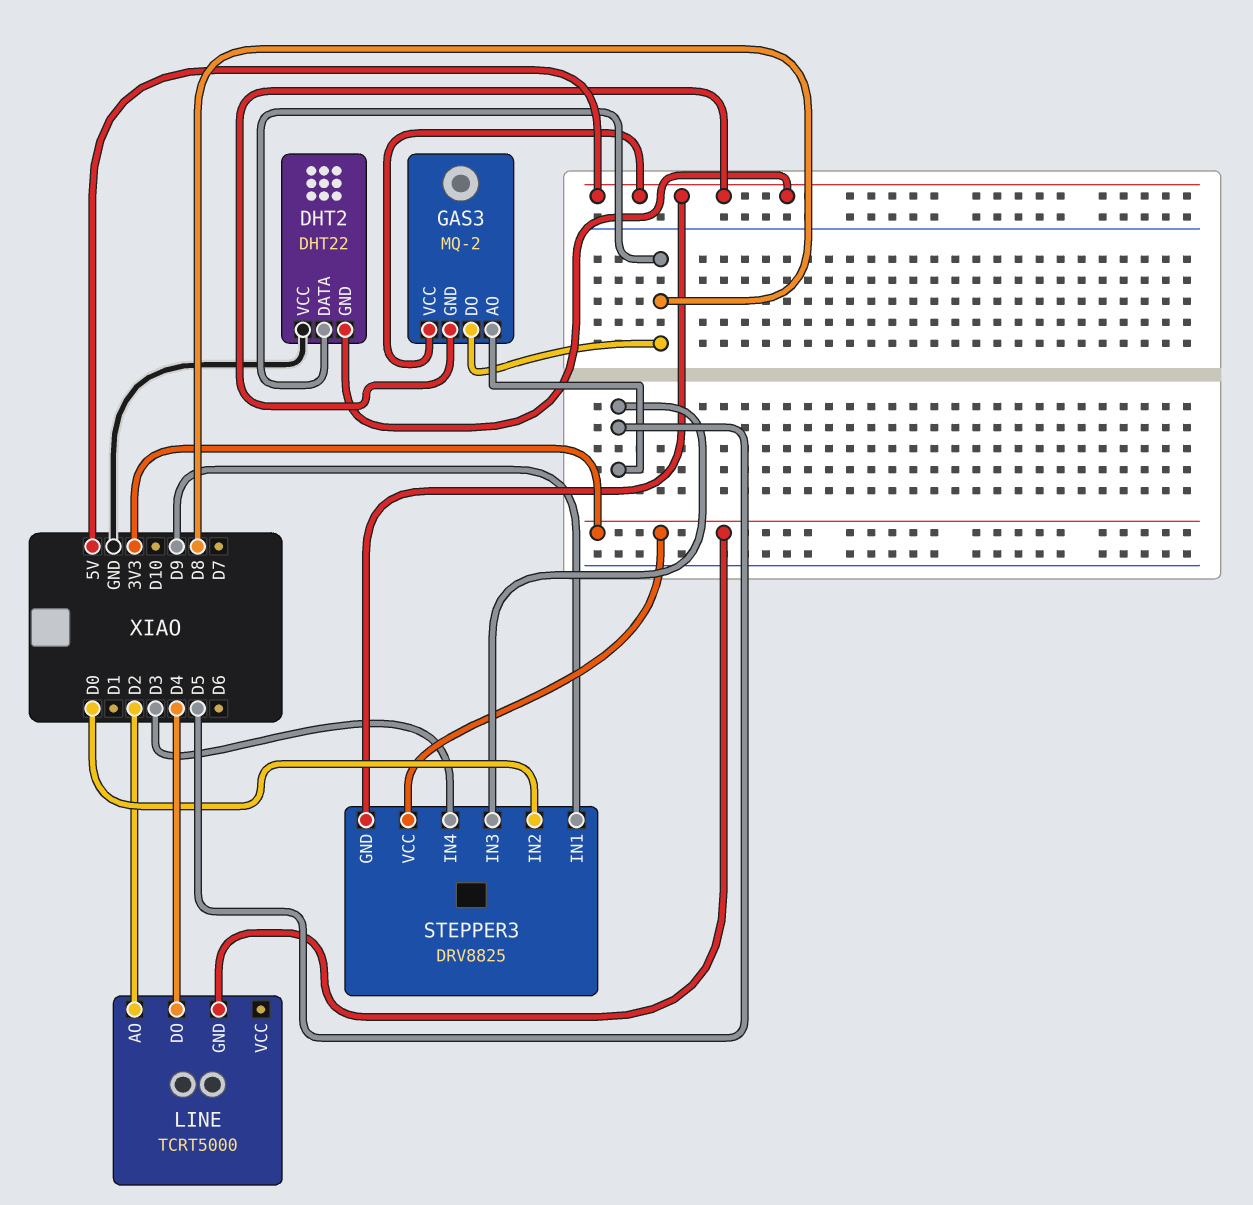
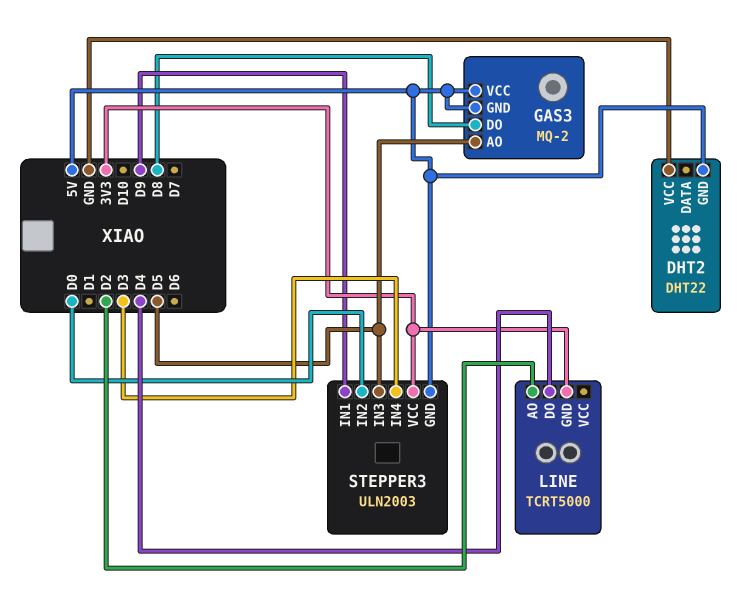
DHT2 pin DATA: D8 -> none
STEPPER3: DRV8825 -> ULN2003

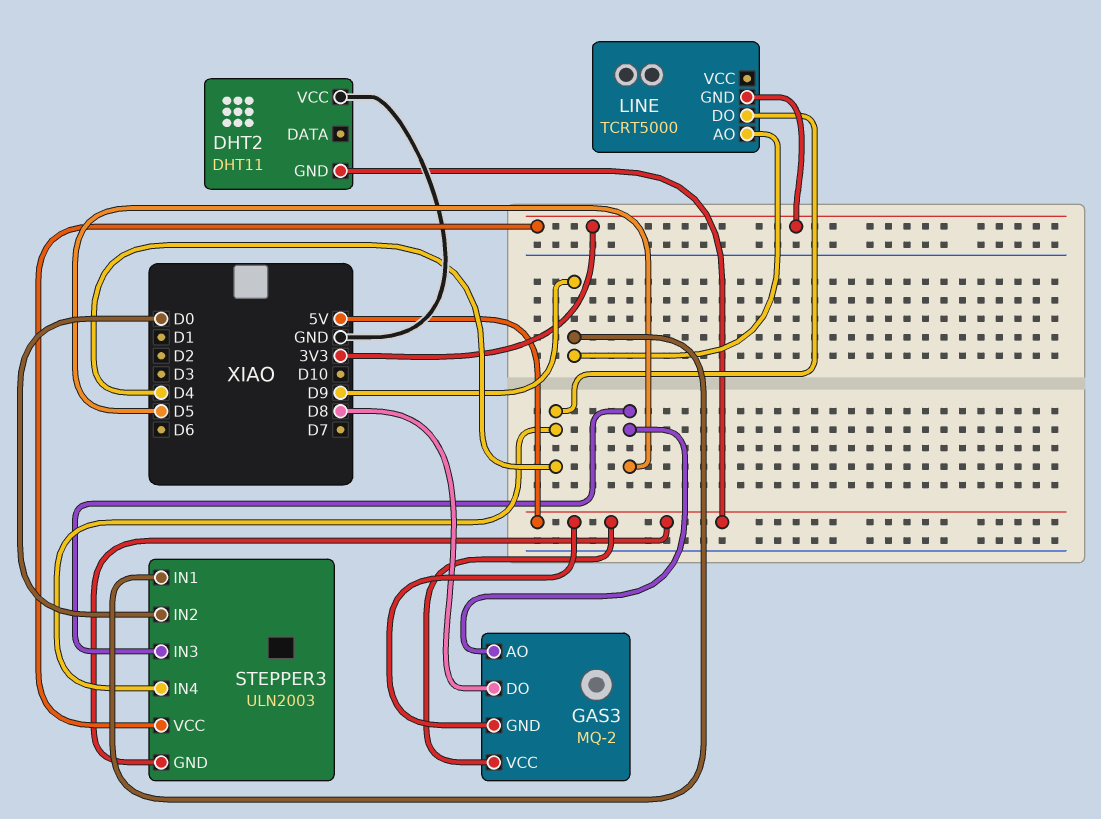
DHT2: DHT22 -> DHT11
LINE pin AO: D2 -> D9
STEPPER3 pin IN4: D3 -> D4

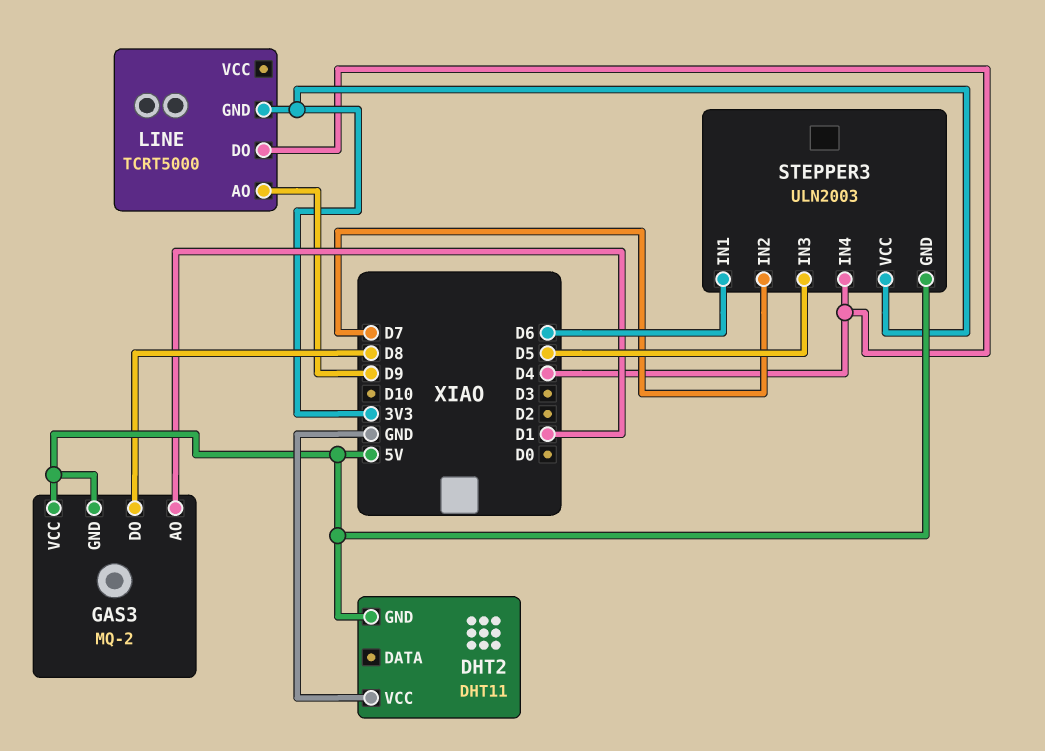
GAS3 pin AO: D5 -> D1
STEPPER3 pin IN1: D9 -> D6
STEPPER3 pin IN2: D0 -> D7

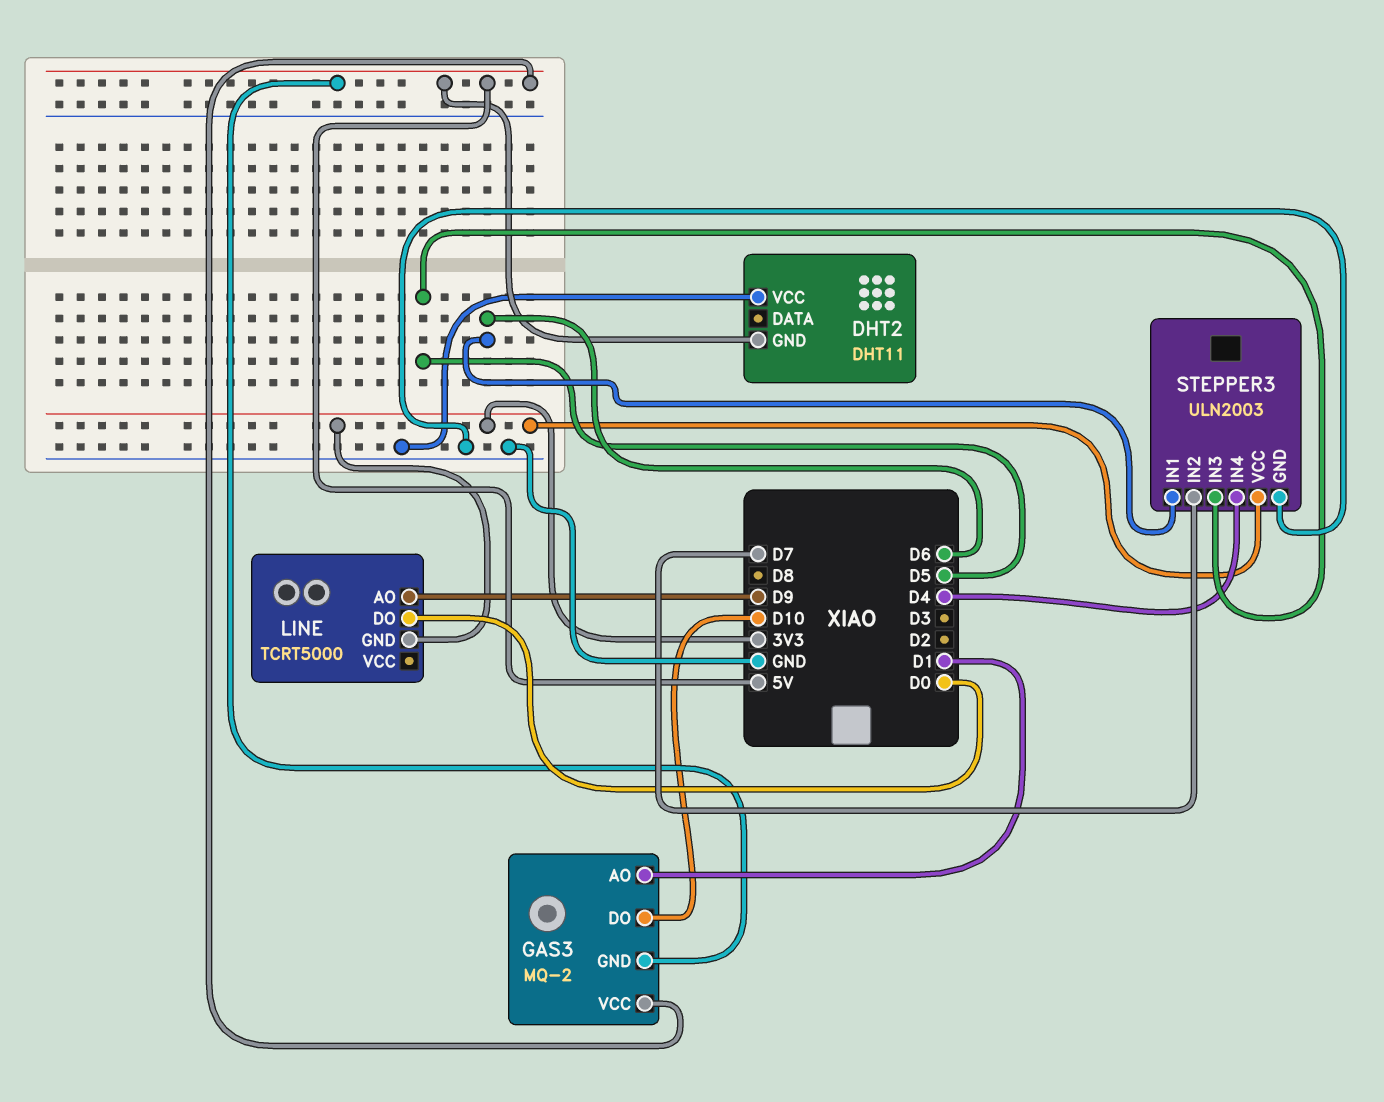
GAS3 pin DO: D8 -> D10
LINE pin DO: D4 -> D0
STEPPER3 pin GND: 5V -> GND

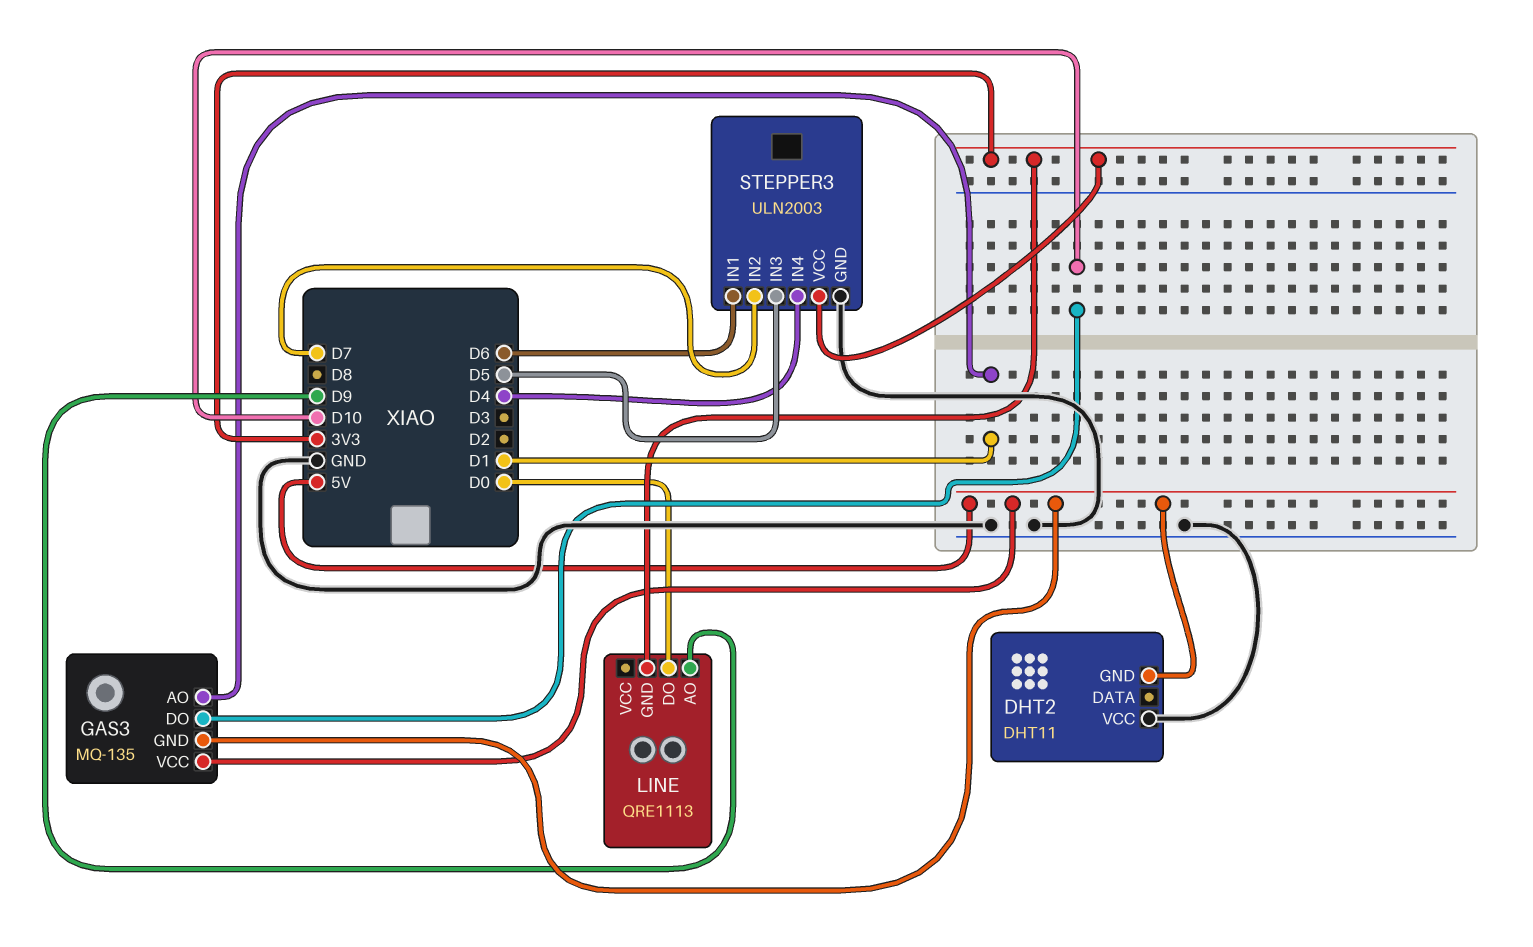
GAS3: MQ-2 -> MQ-135
LINE: TCRT5000 -> QRE1113

